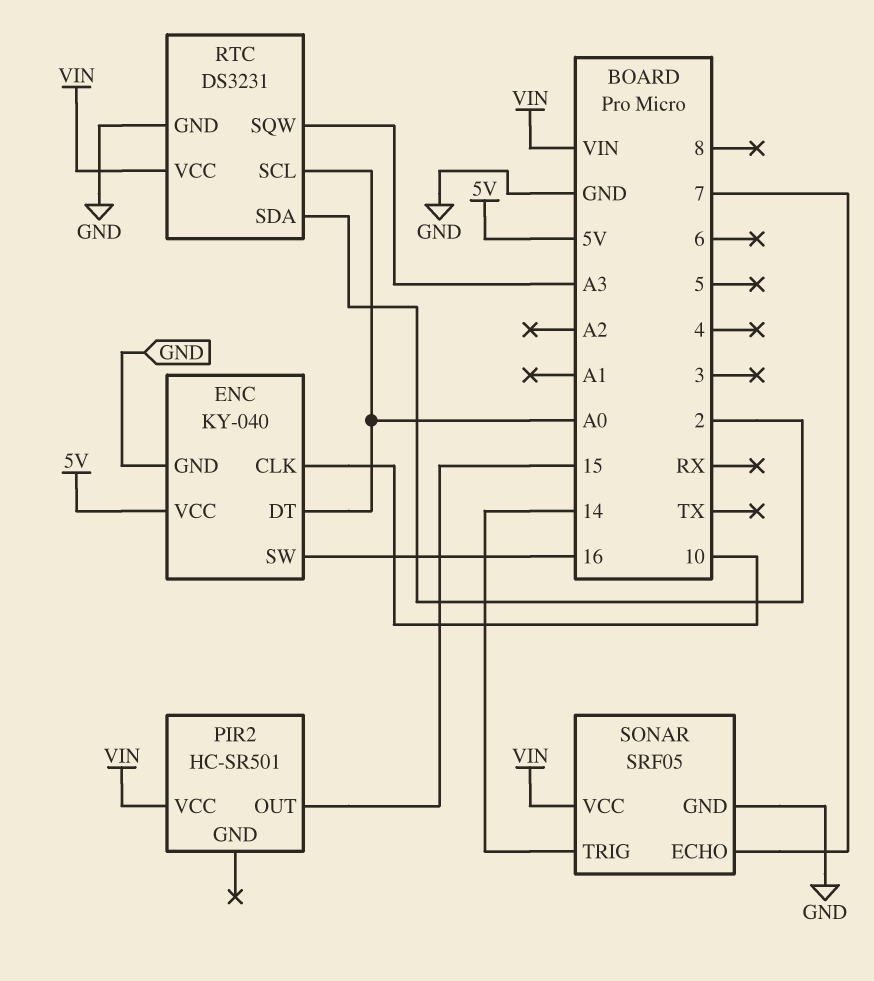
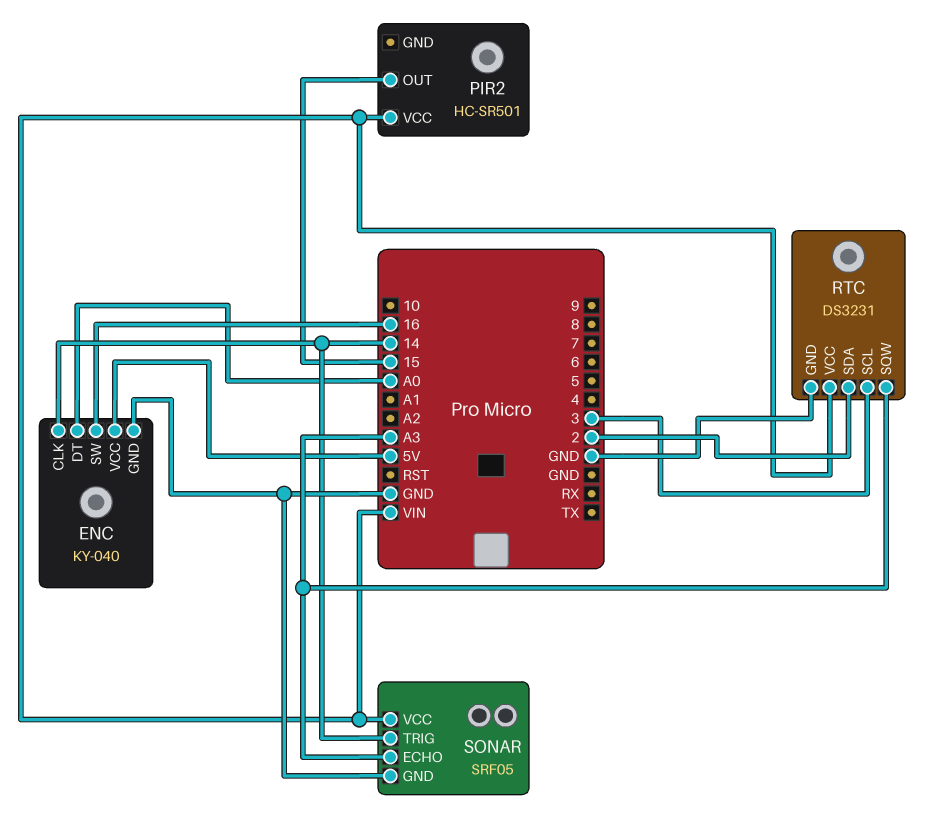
ENC pin CLK: 10 -> 14
RTC pin SCL: A0 -> 3
SONAR pin ECHO: 7 -> A3

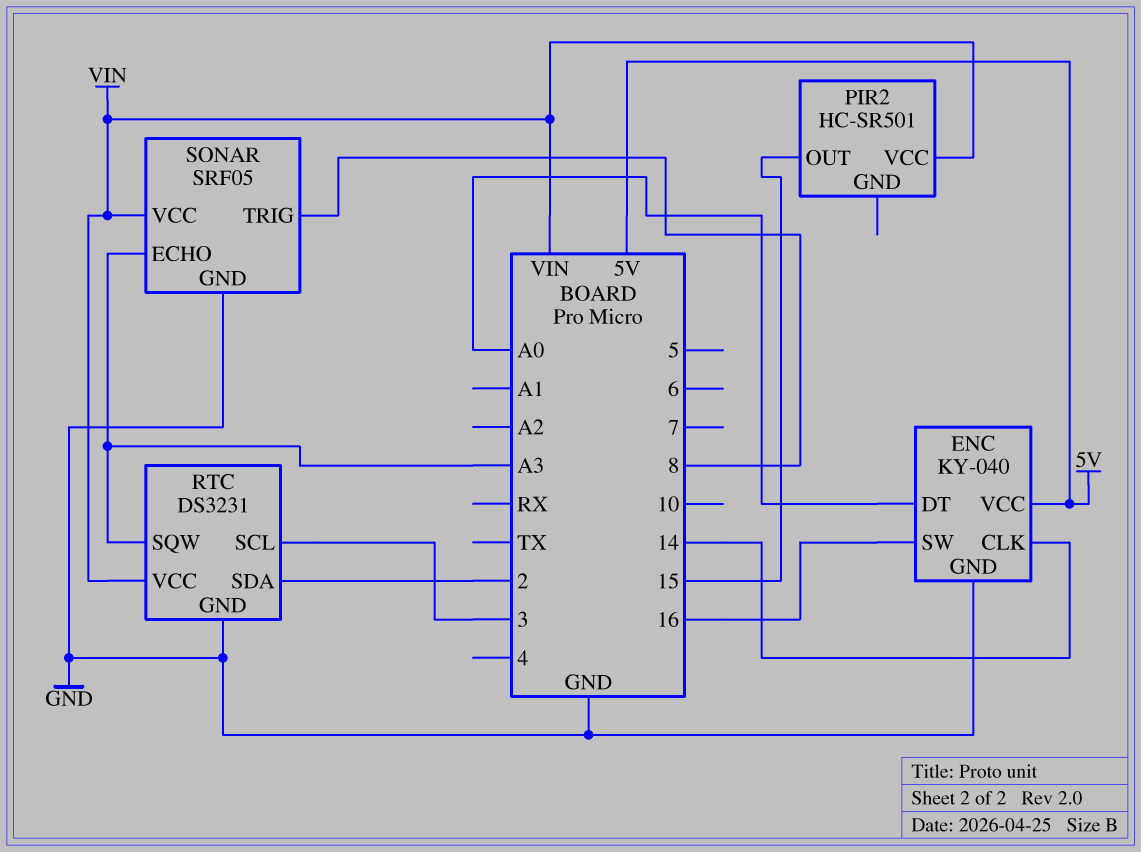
SONAR pin TRIG: 14 -> 8

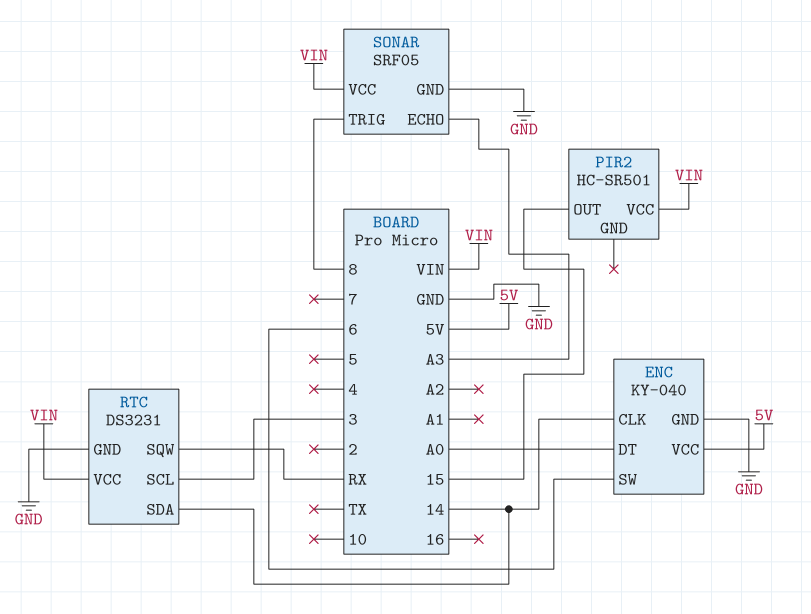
ENC pin SW: 16 -> 6
RTC pin SDA: 2 -> 14
RTC pin SQW: A3 -> RX

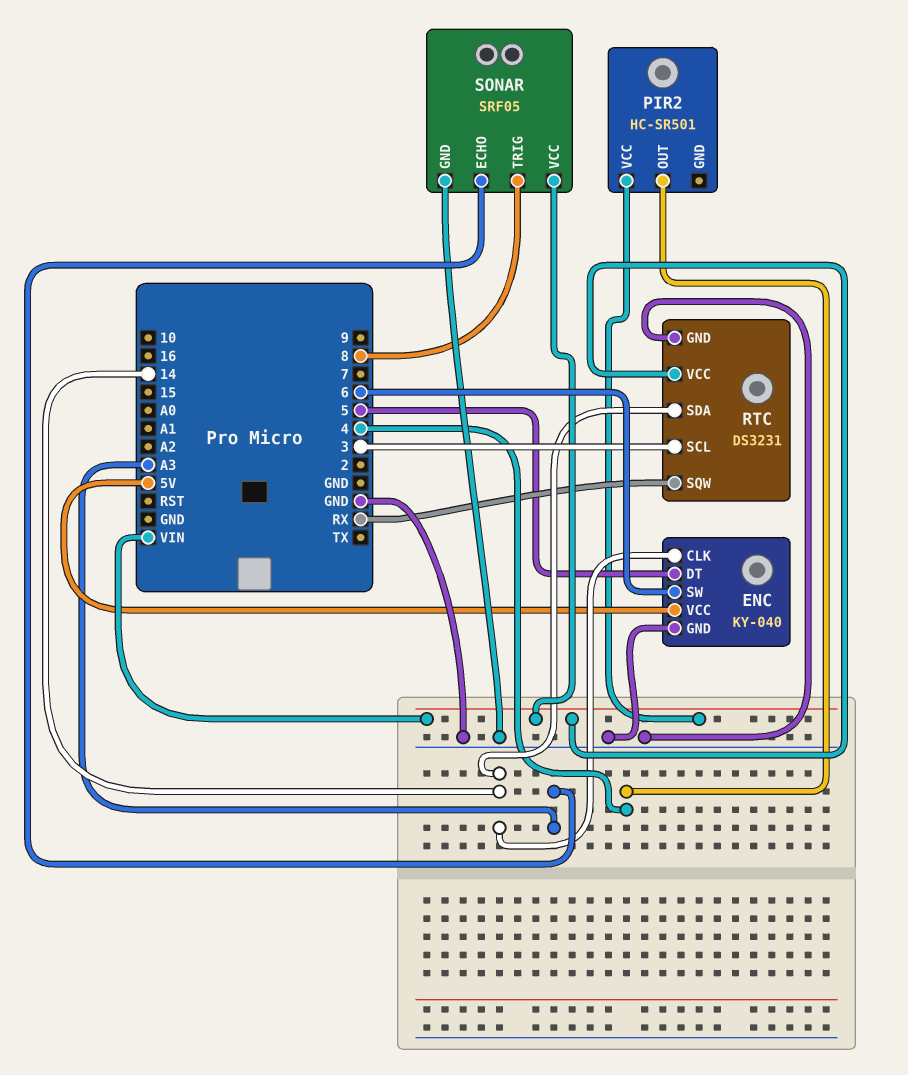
ENC pin DT: A0 -> 5
PIR2 pin OUT: 15 -> 4

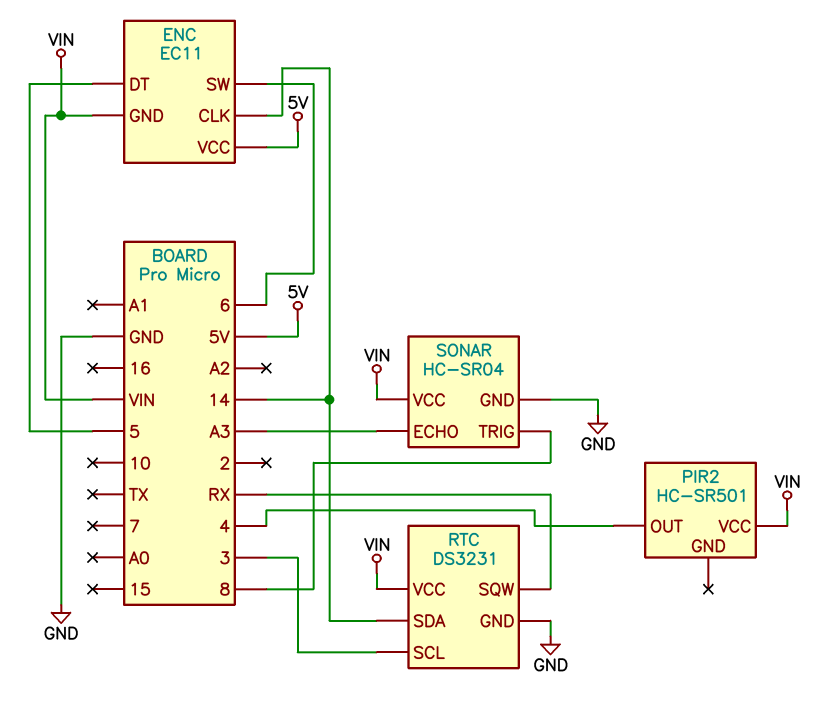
ENC: KY-040 -> EC11
ENC pin GND: GND -> VIN
SONAR: SRF05 -> HC-SR04

